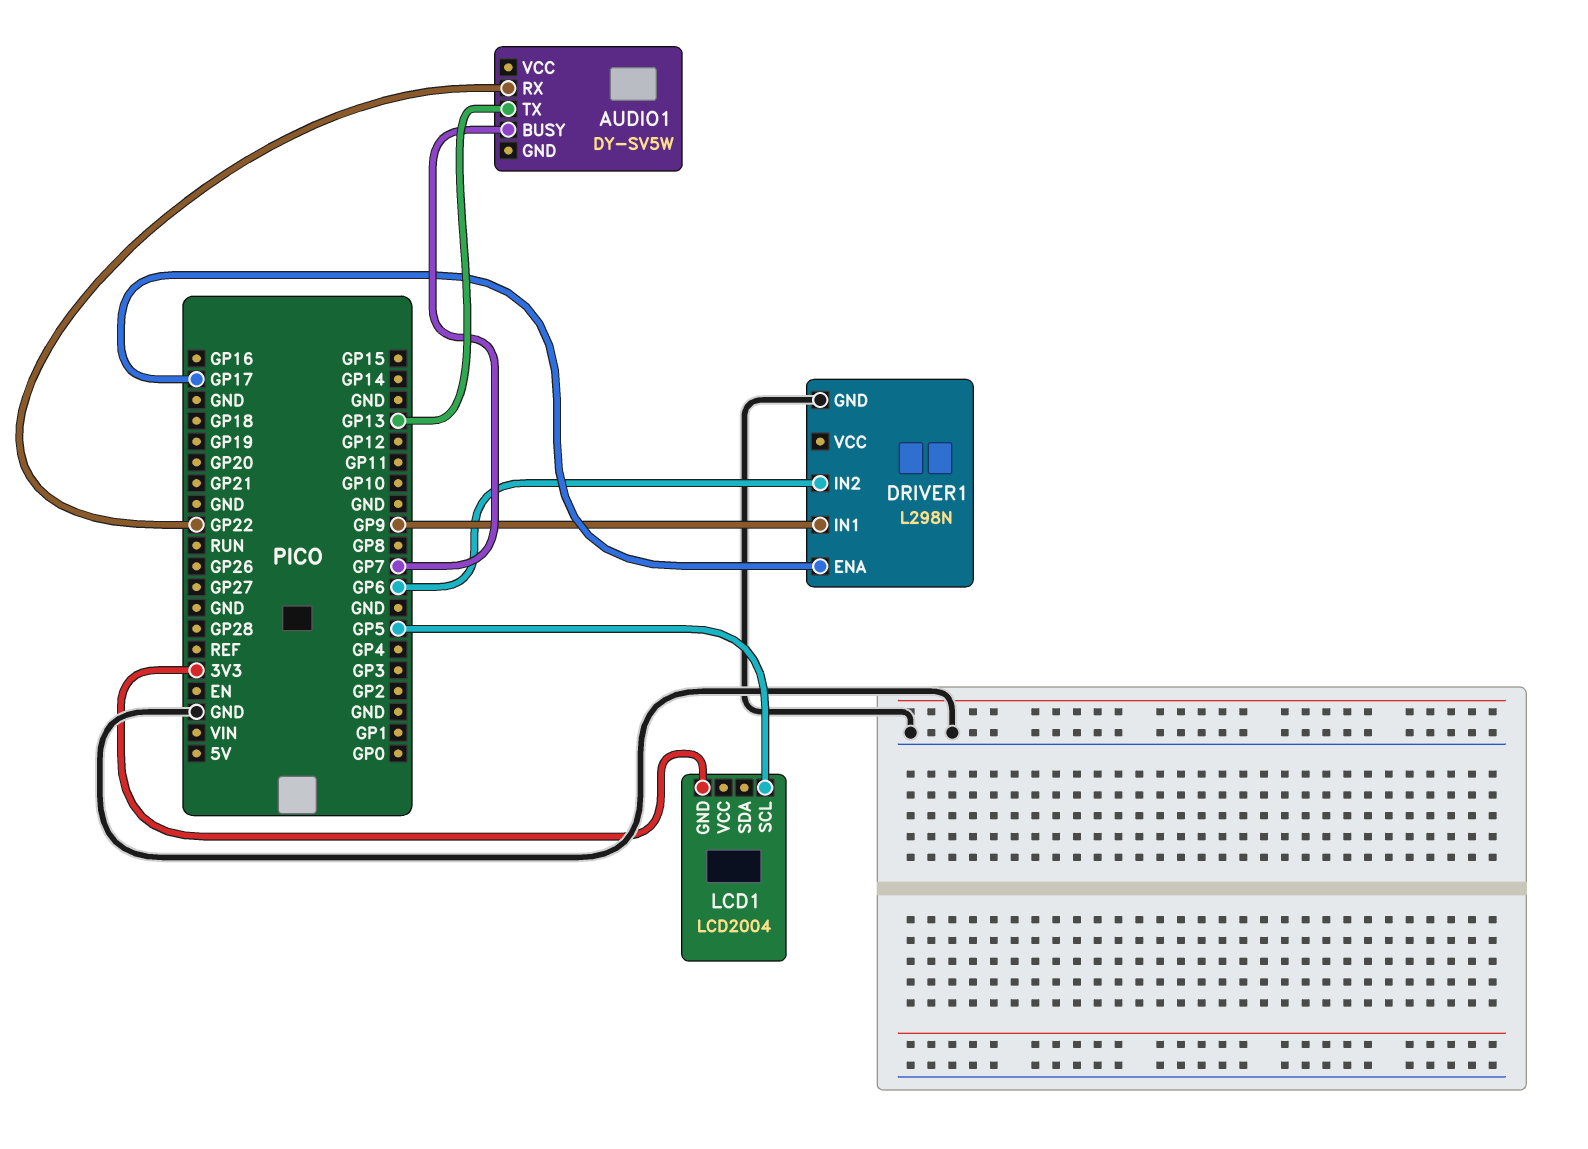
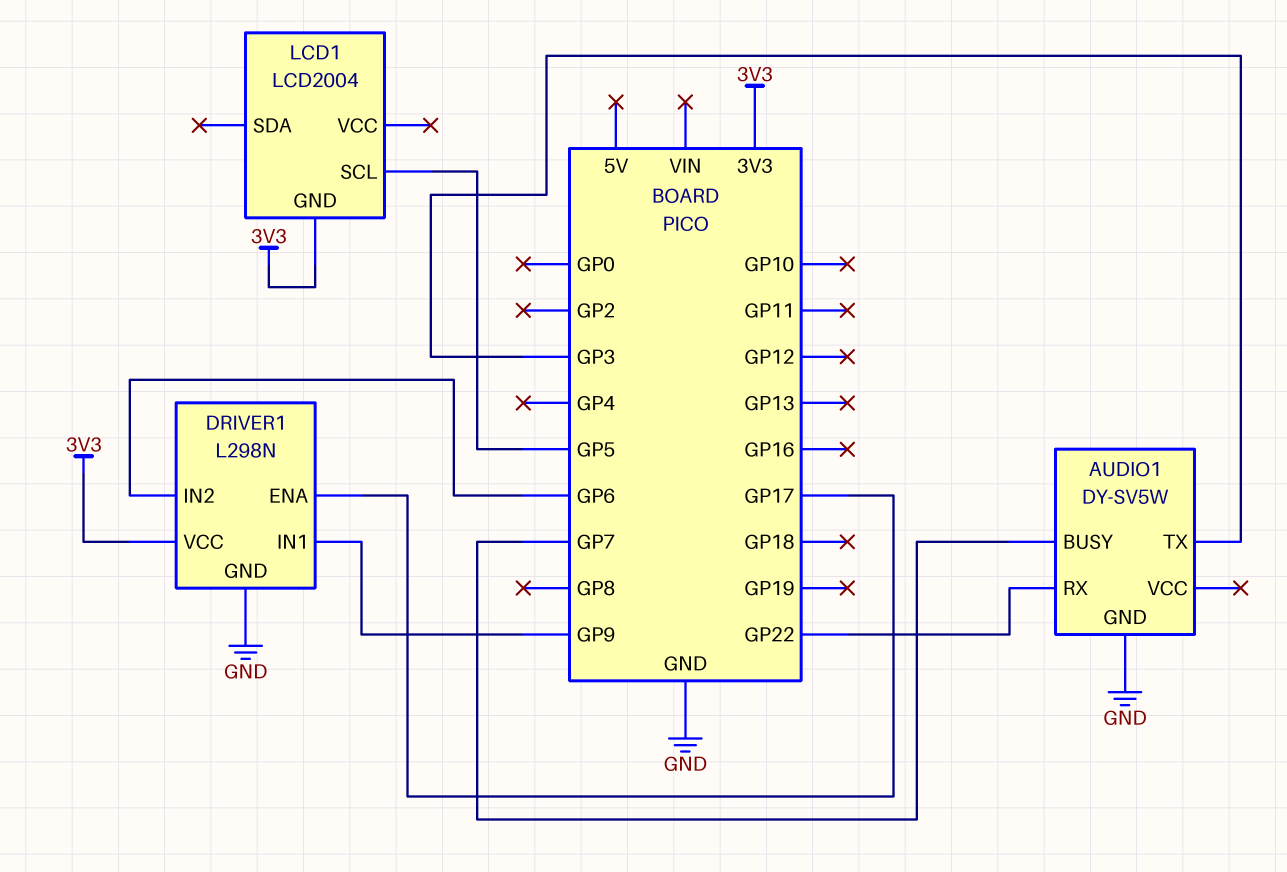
AUDIO1 pin GND: none -> GND
AUDIO1 pin TX: GP13 -> GP3
DRIVER1 pin VCC: none -> 3V3

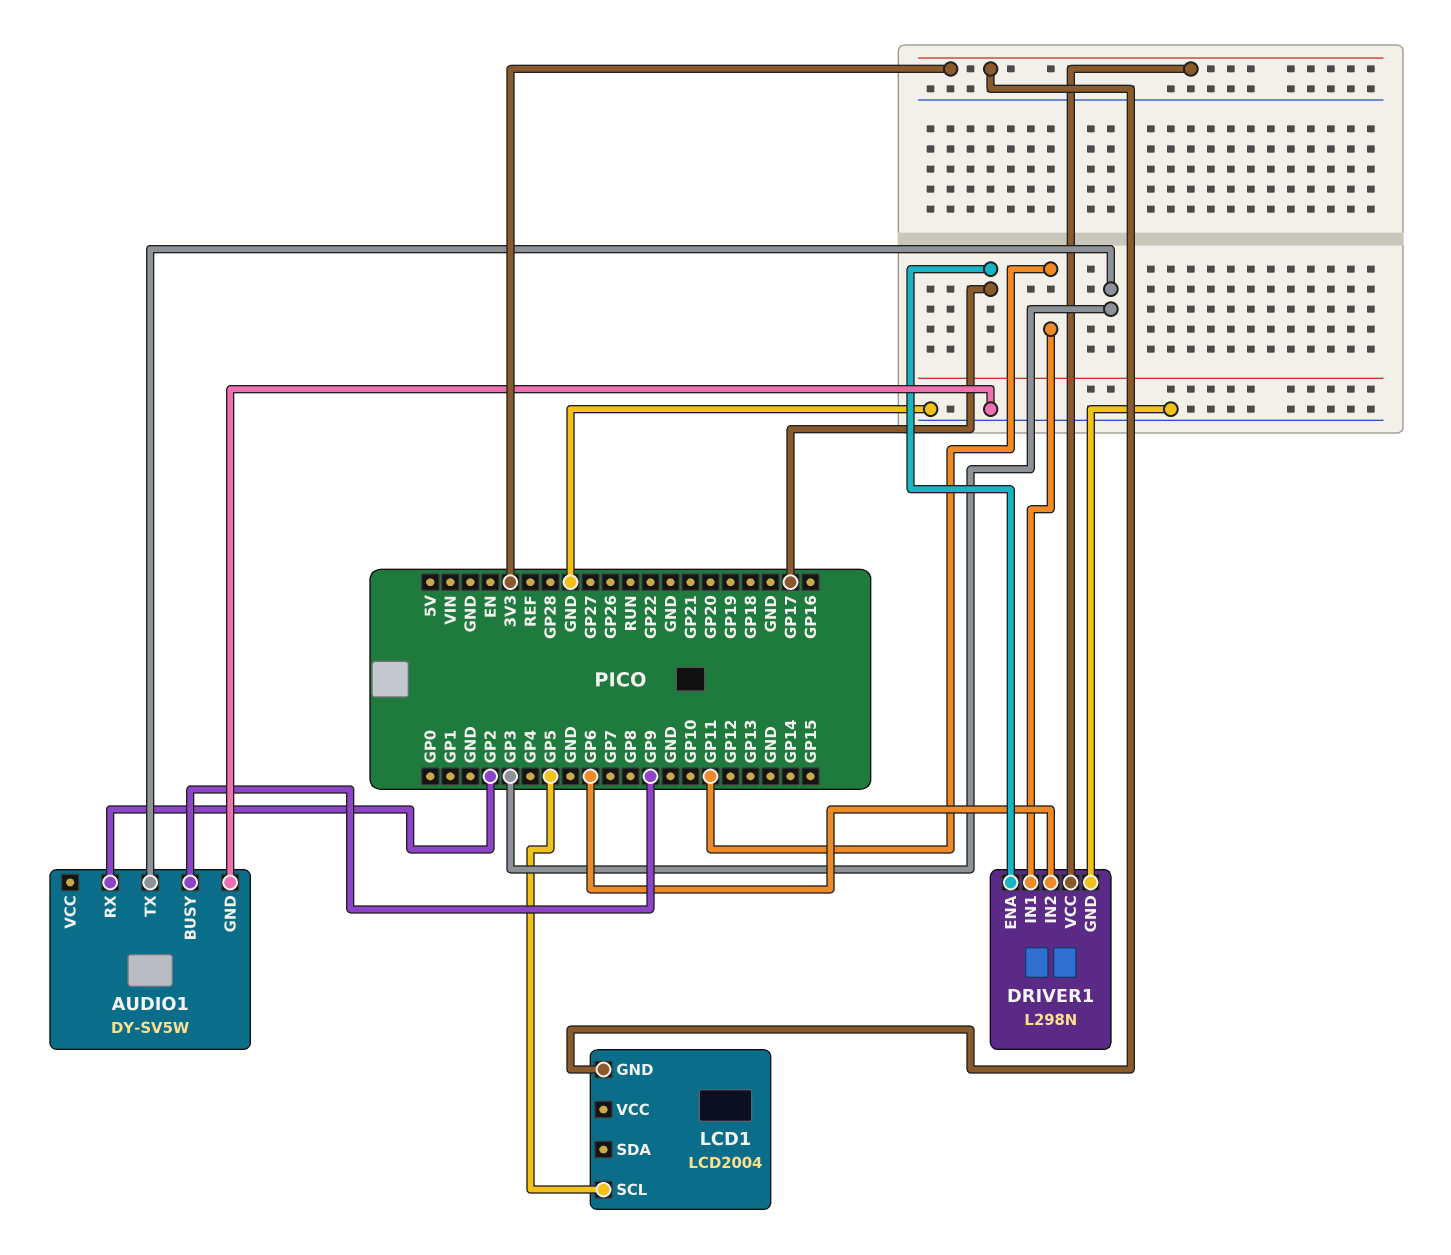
AUDIO1 pin BUSY: GP7 -> GP9
AUDIO1 pin RX: GP22 -> GP2
DRIVER1 pin IN1: GP9 -> GP11

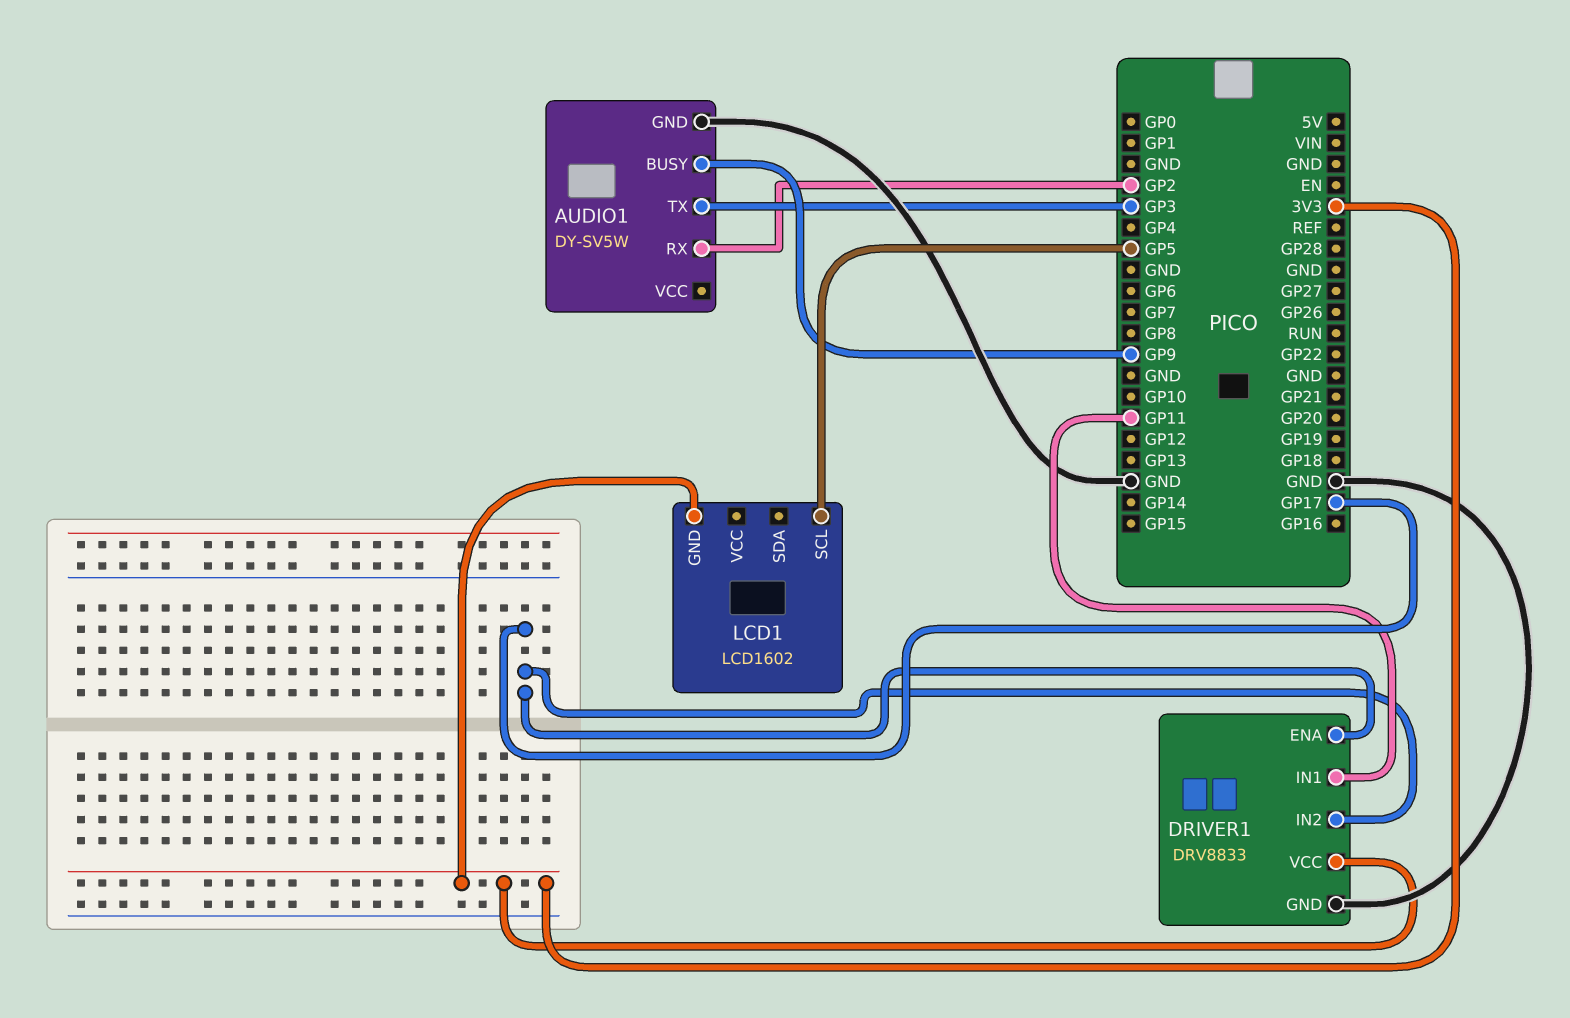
DRIVER1: L298N -> DRV8833
DRIVER1 pin IN2: GP6 -> GP17
LCD1: LCD2004 -> LCD1602

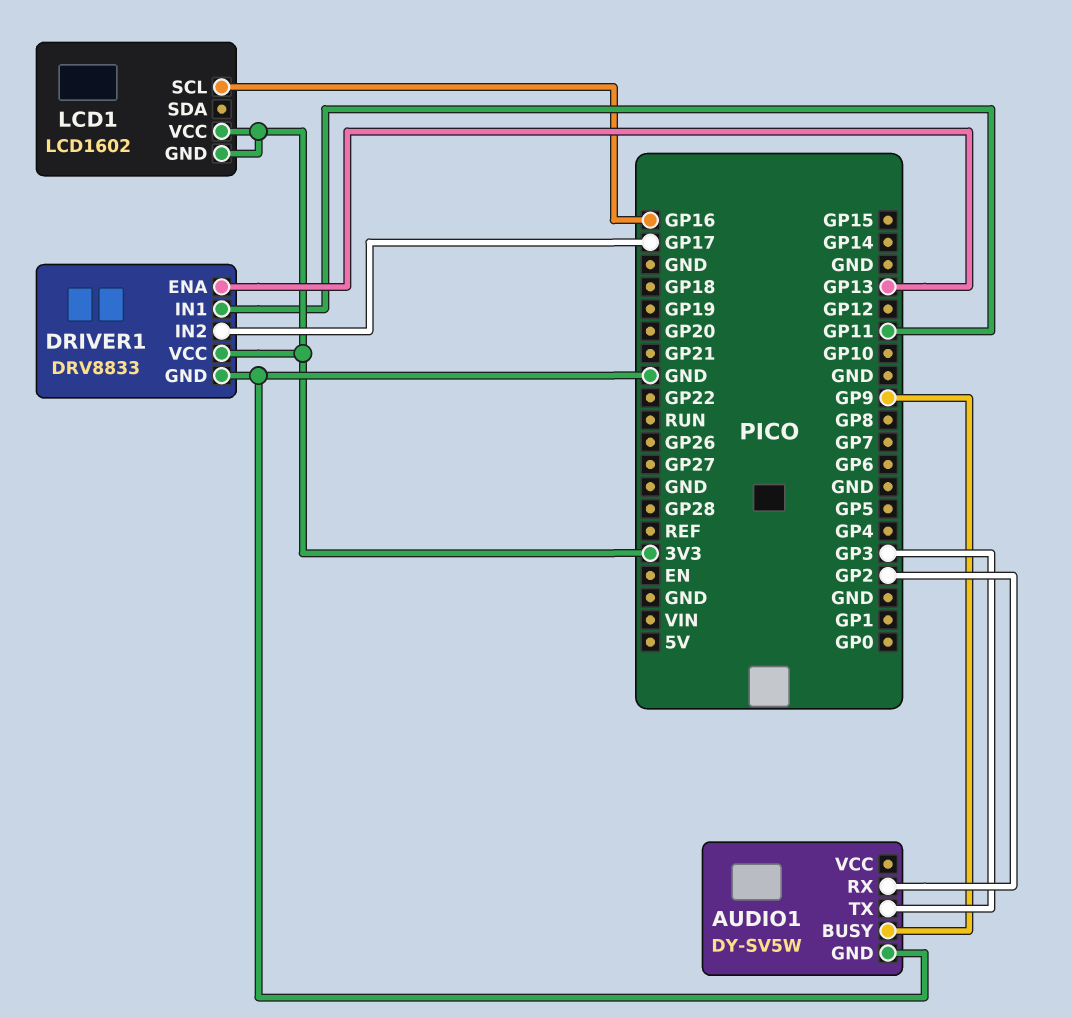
DRIVER1 pin ENA: GP17 -> GP13
LCD1 pin SCL: GP5 -> GP16
LCD1 pin VCC: none -> 3V3

